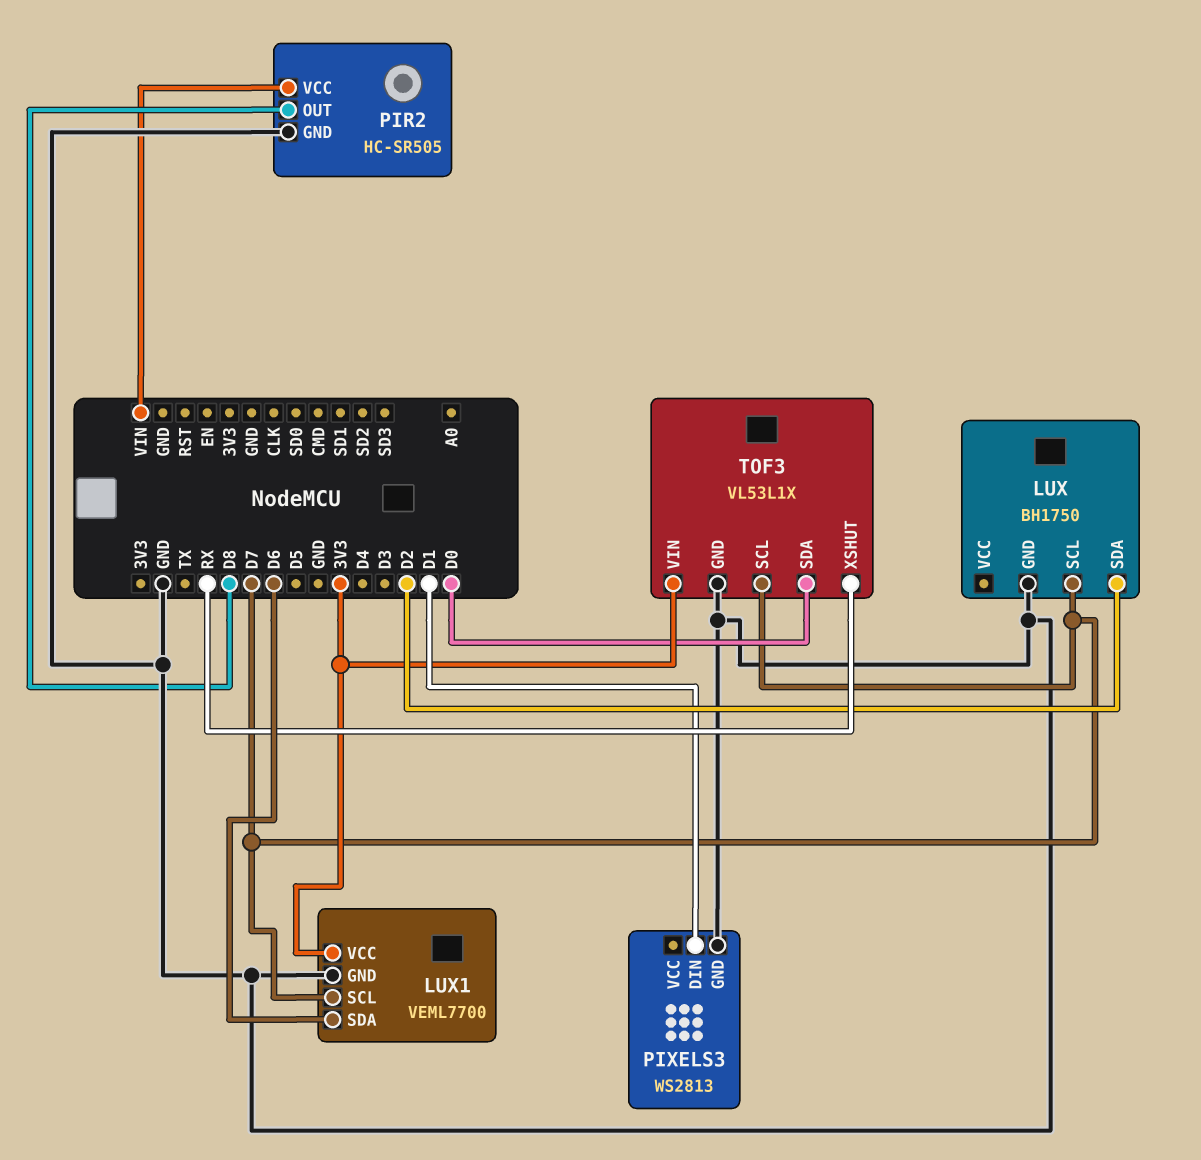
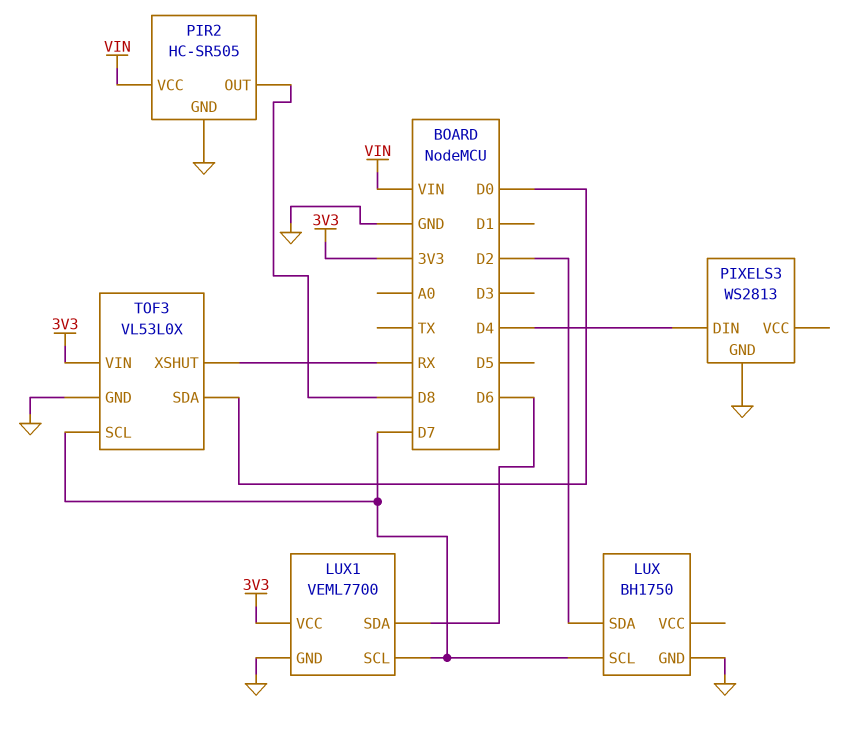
PIXELS3 pin DIN: D1 -> D4
TOF3: VL53L1X -> VL53L0X

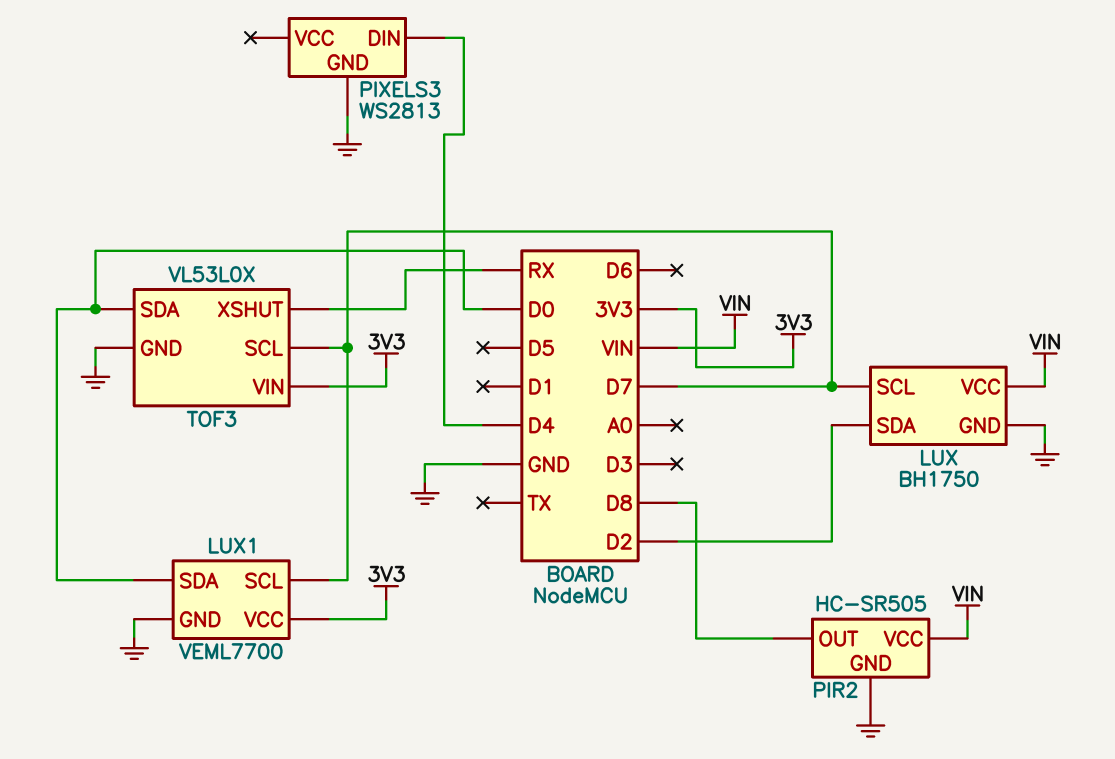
LUX pin VCC: none -> VIN
LUX1 pin SDA: D6 -> D0

